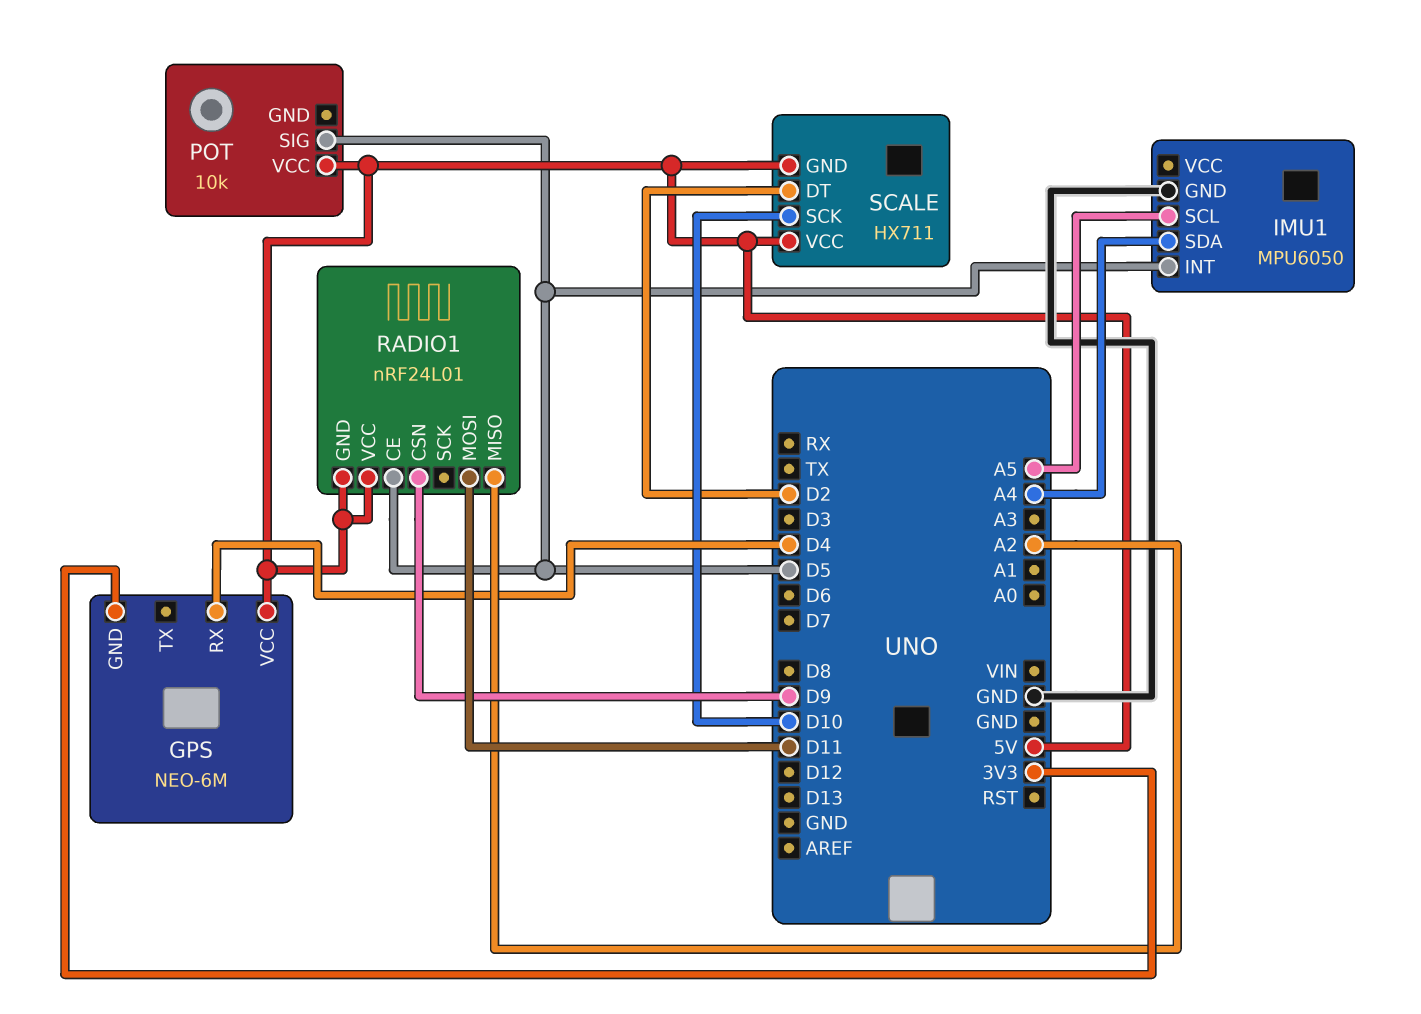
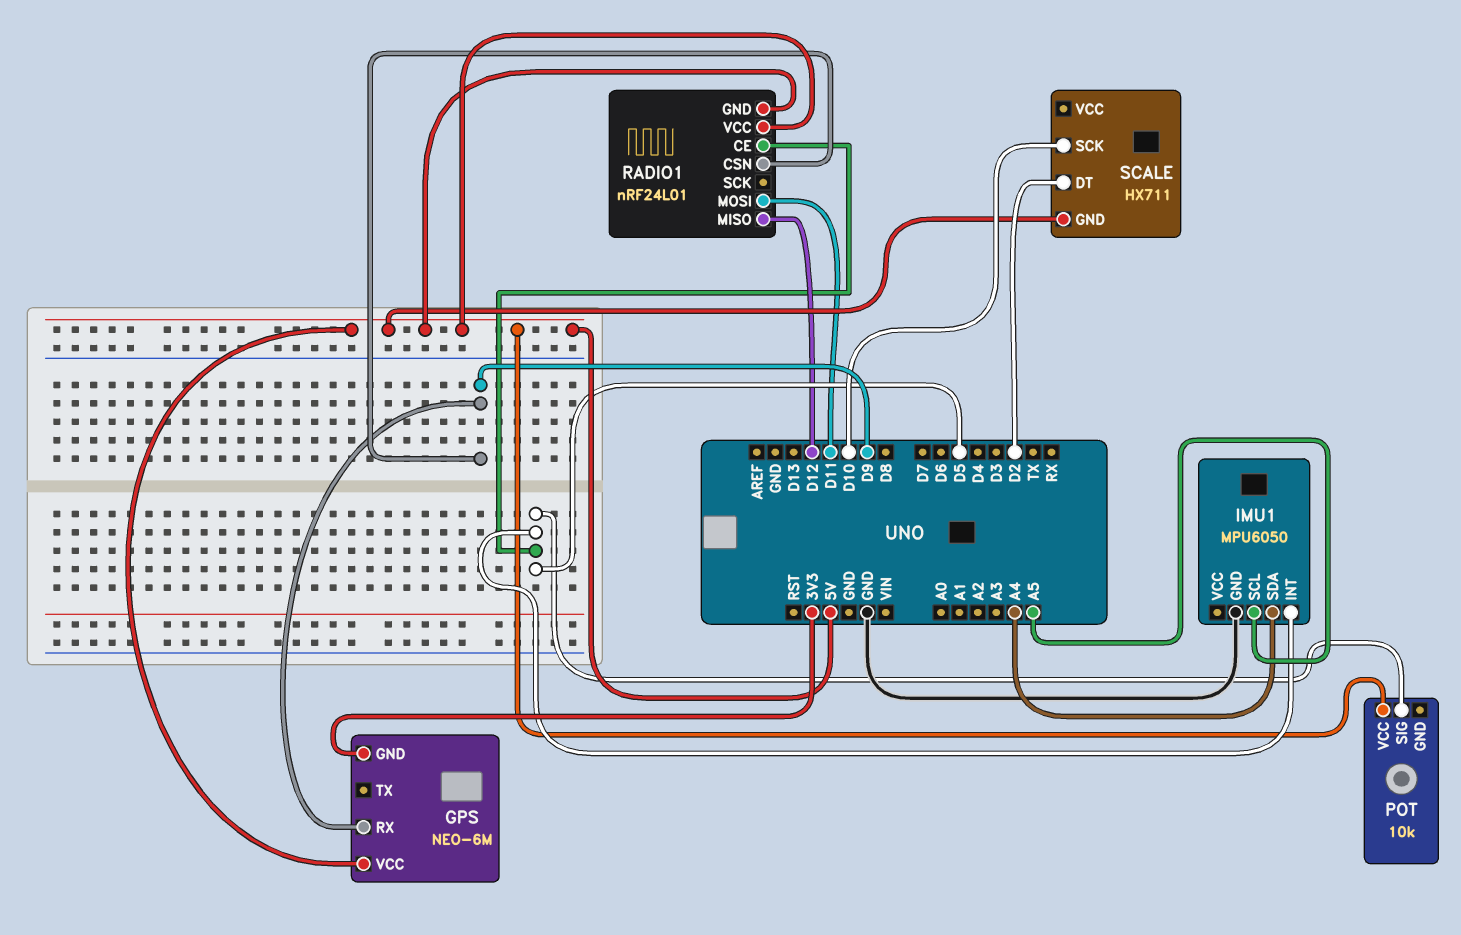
GPS pin RX: D4 -> D9
RADIO1 pin MISO: A2 -> D12
SCALE pin VCC: 5V -> none

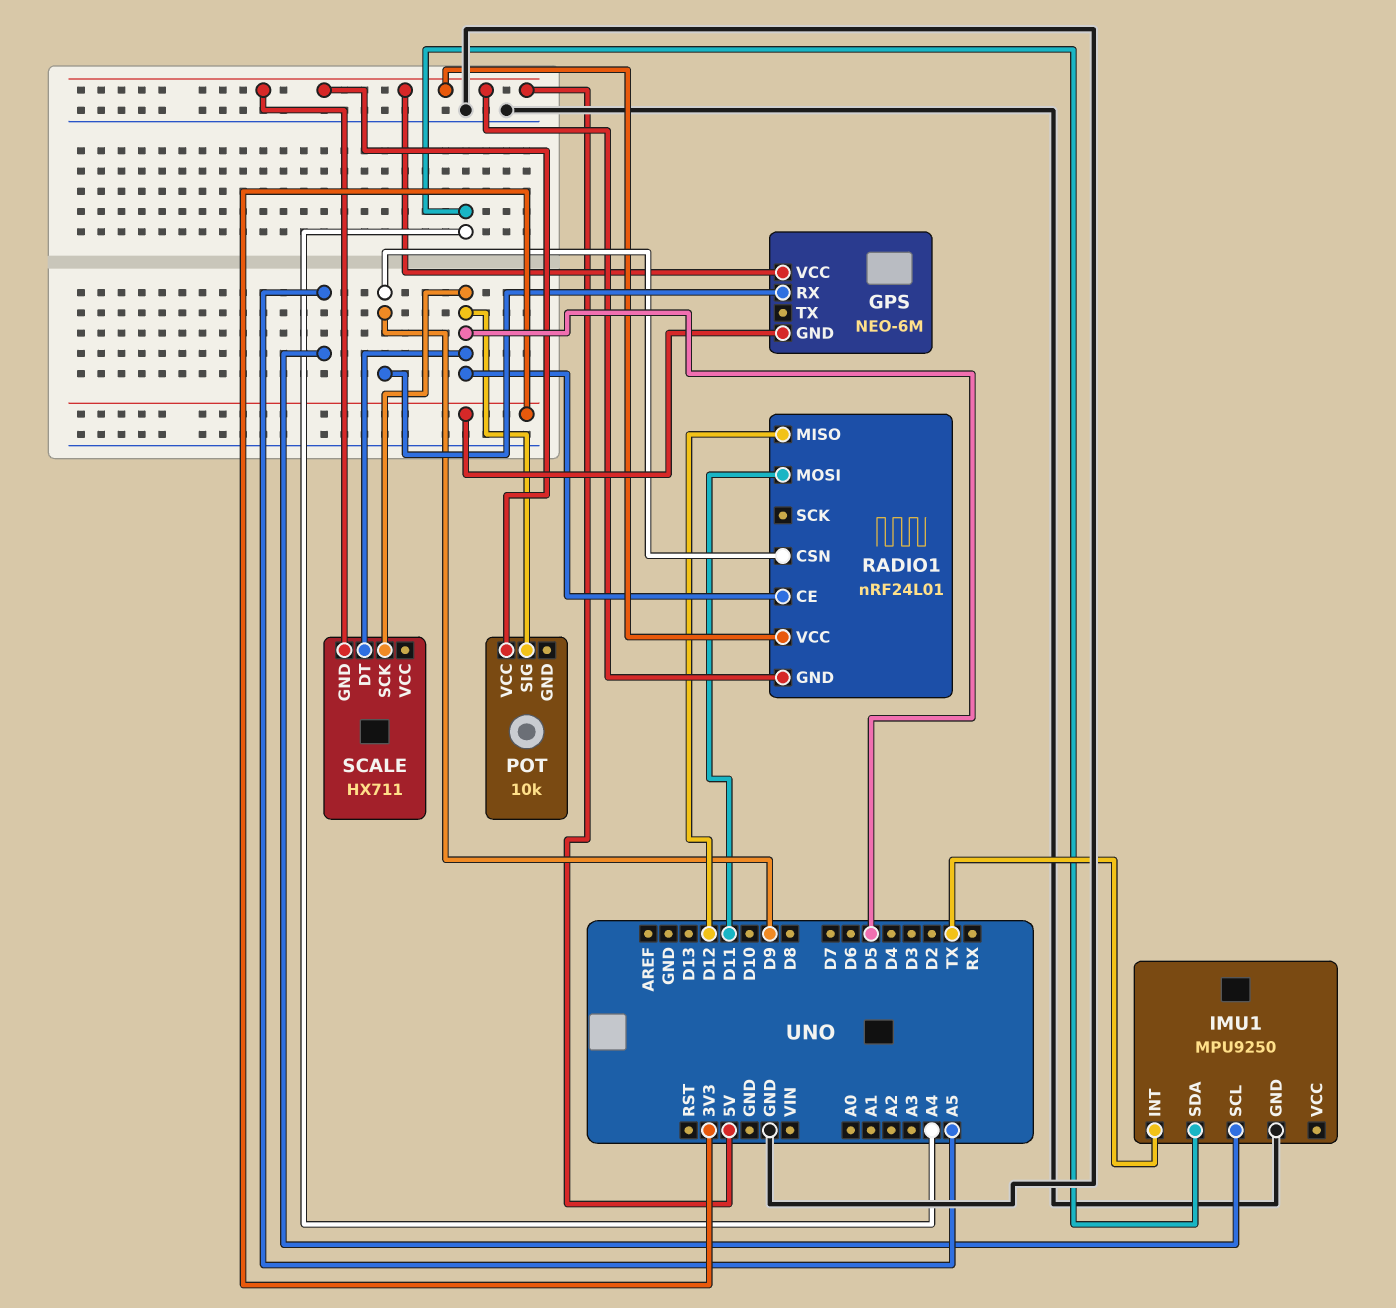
IMU1: MPU6050 -> MPU9250
IMU1 pin INT: D5 -> TX
SCALE pin DT: D2 -> D5
SCALE pin SCK: D10 -> D5

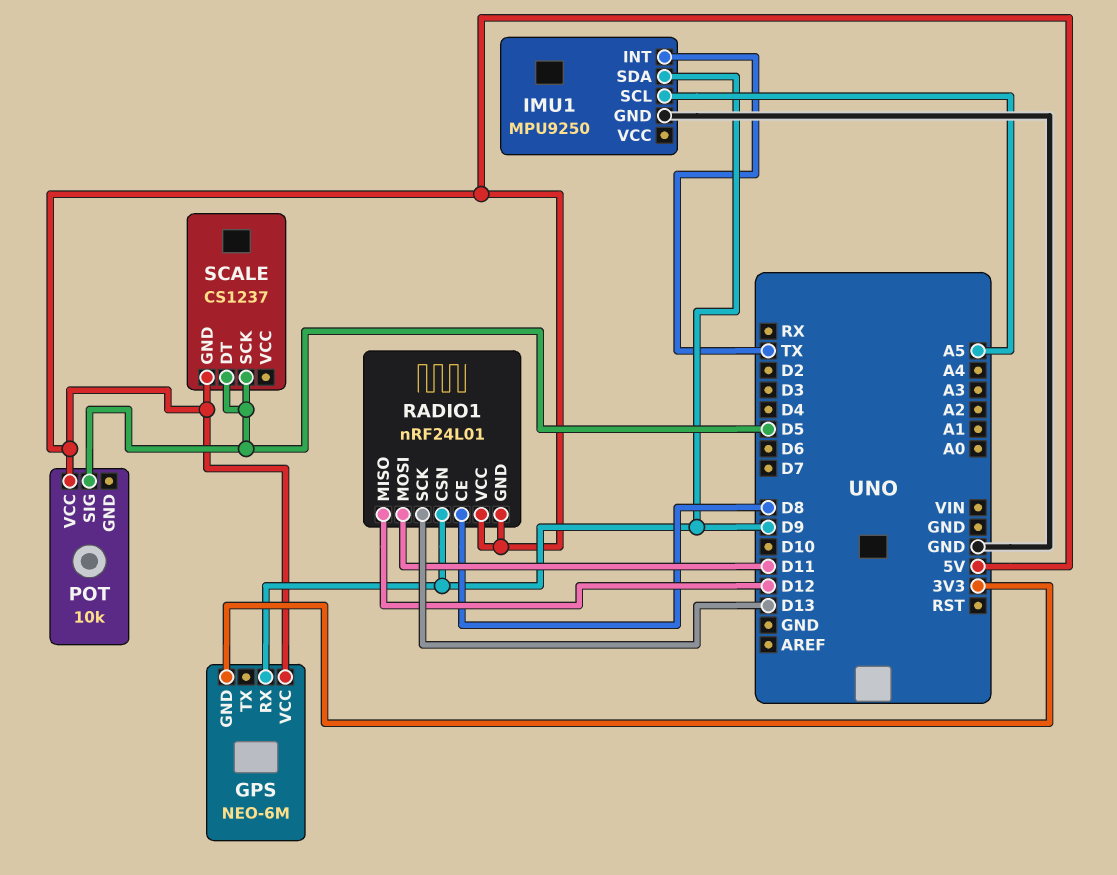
IMU1 pin SDA: A4 -> D9
RADIO1 pin CE: D5 -> D8
RADIO1 pin SCK: none -> D13
SCALE: HX711 -> CS1237

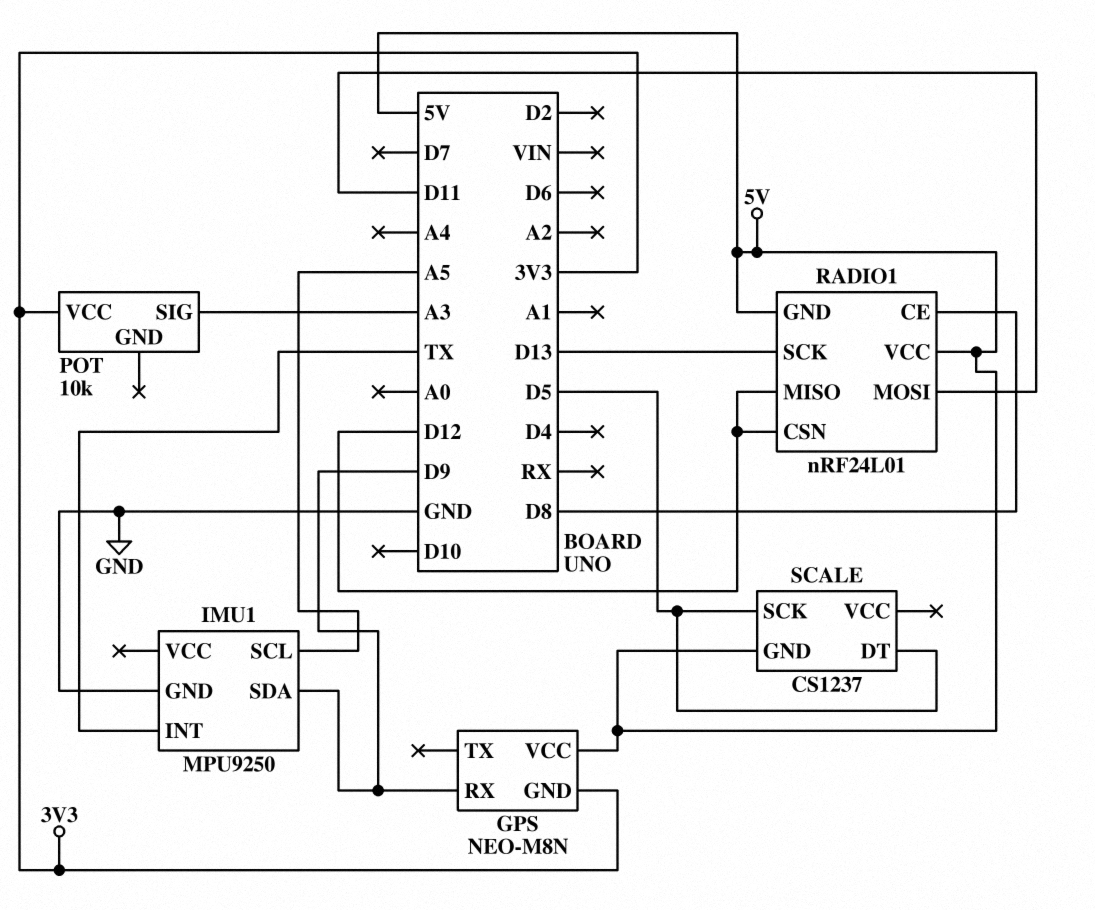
GPS: NEO-6M -> NEO-M8N
POT pin SIG: D5 -> A3
POT pin VCC: 5V -> 3V3
RADIO1 pin CSN: D9 -> D12

